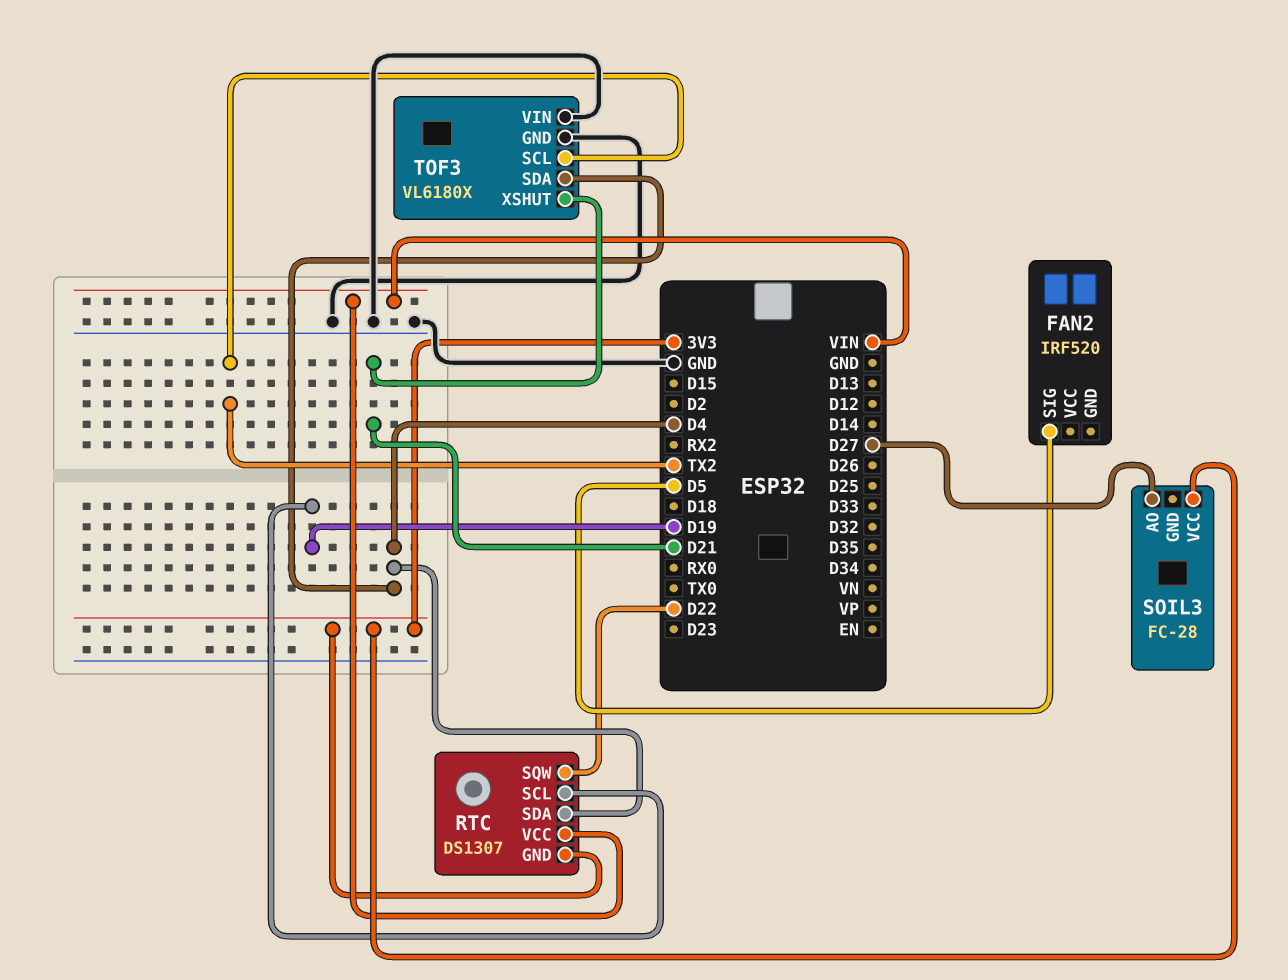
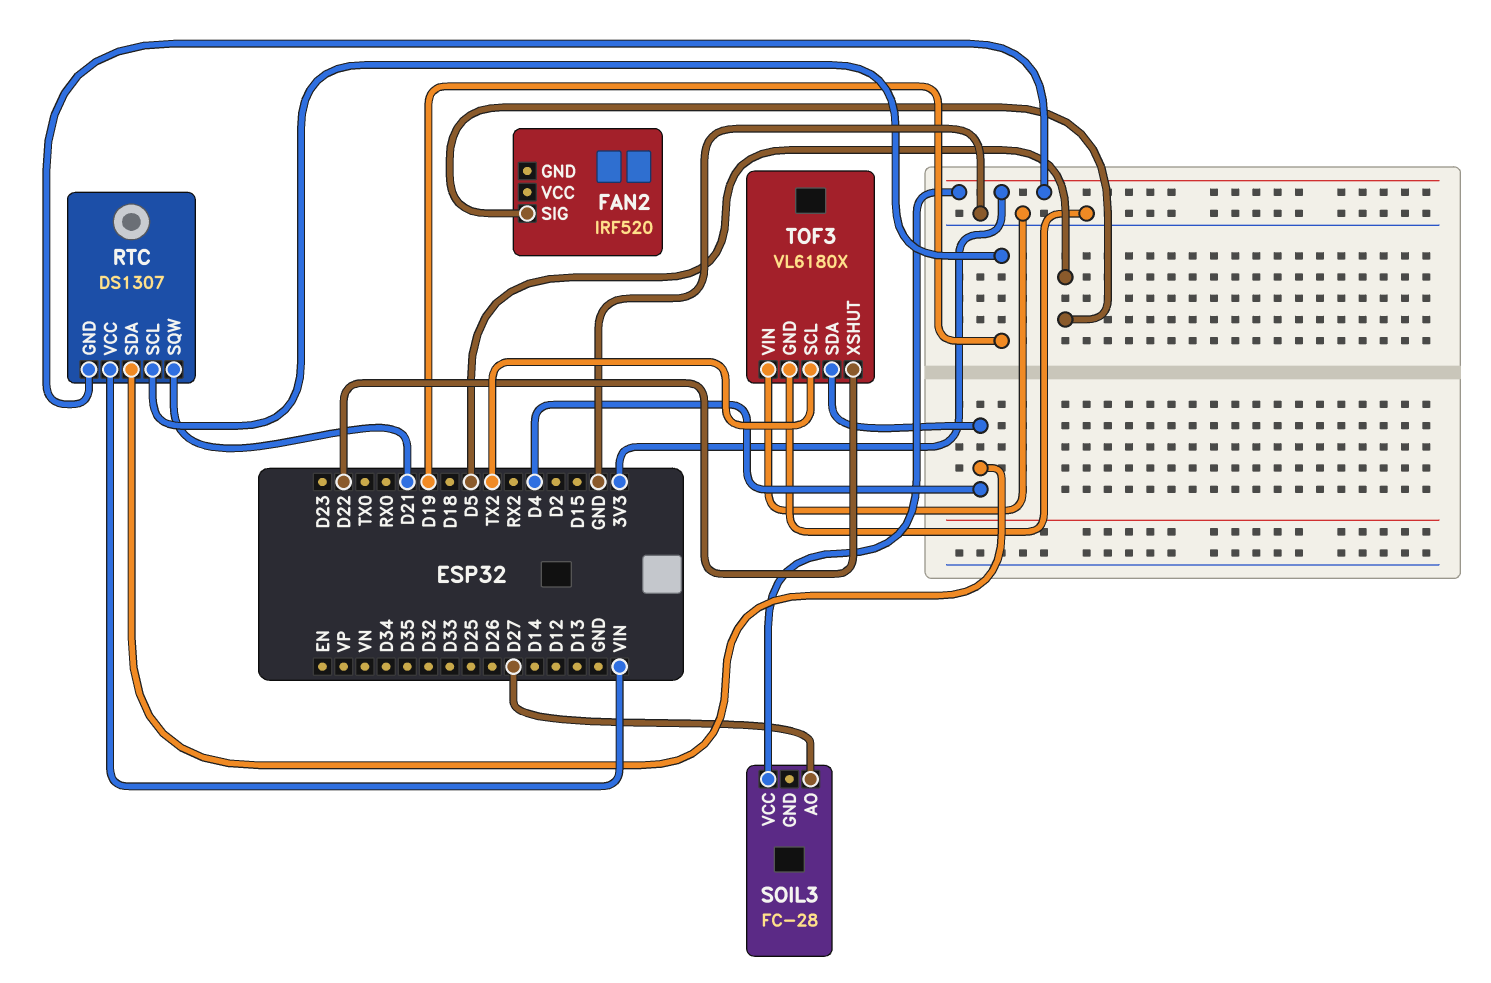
RTC pin SQW: D22 -> D21
TOF3 pin XSHUT: D21 -> D22

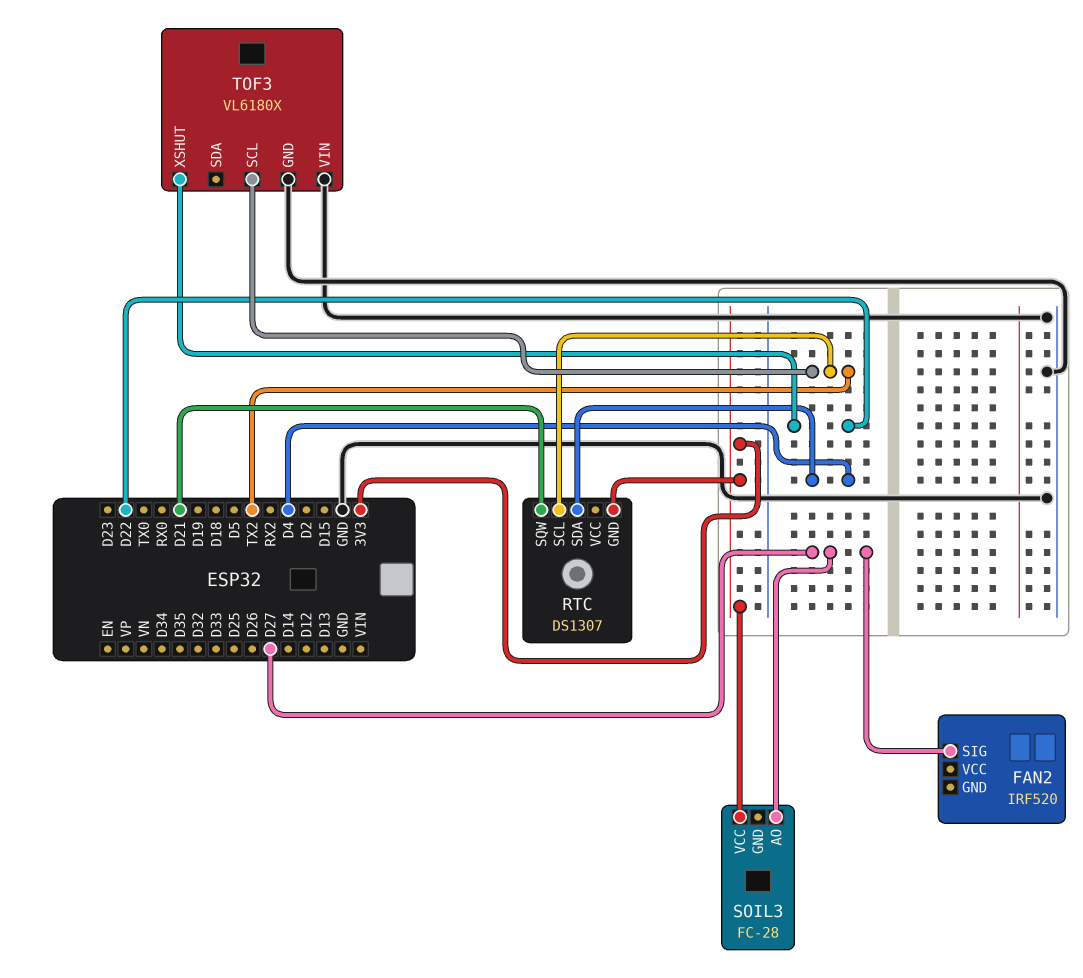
FAN2 pin SIG: D5 -> D27
RTC pin SCL: D19 -> TX2
RTC pin VCC: VIN -> none
TOF3 pin SDA: D4 -> none

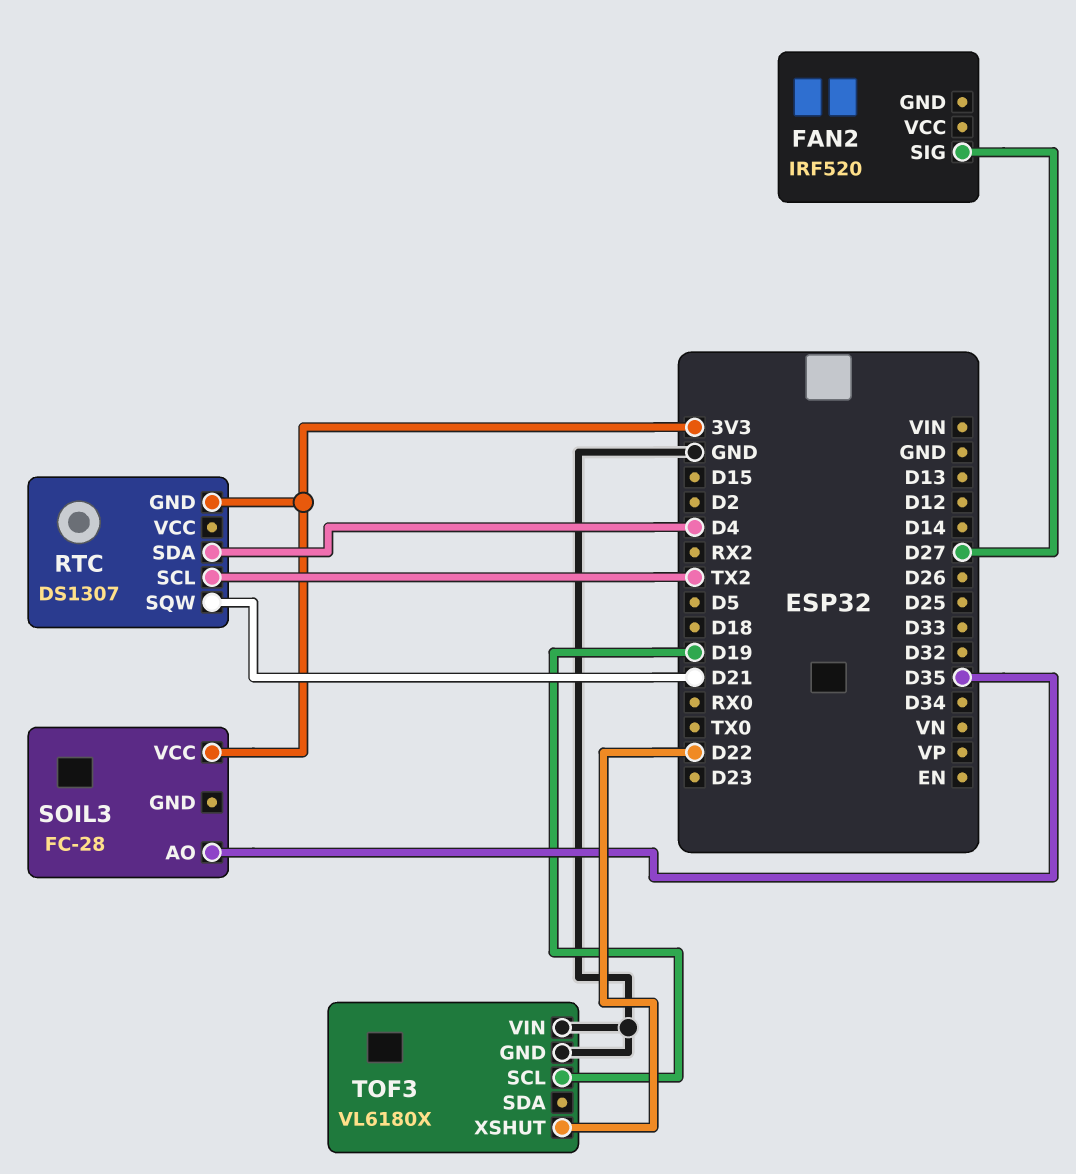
SOIL3 pin AO: D27 -> D35
TOF3 pin SCL: TX2 -> D19

